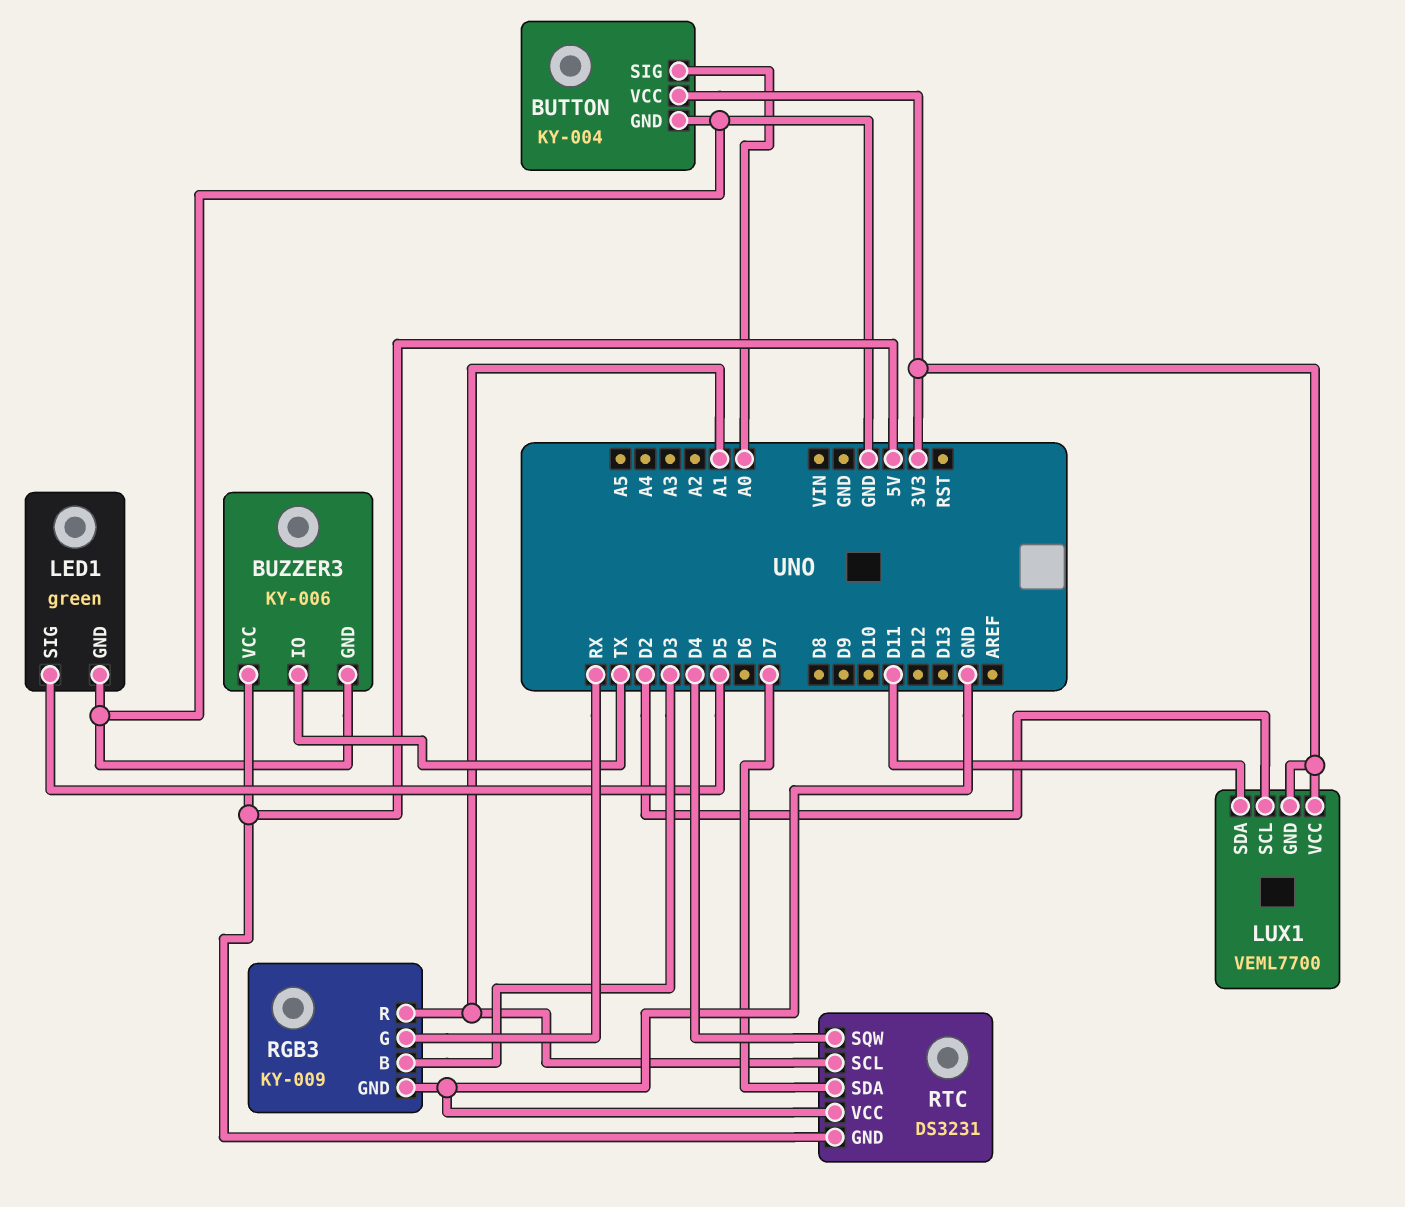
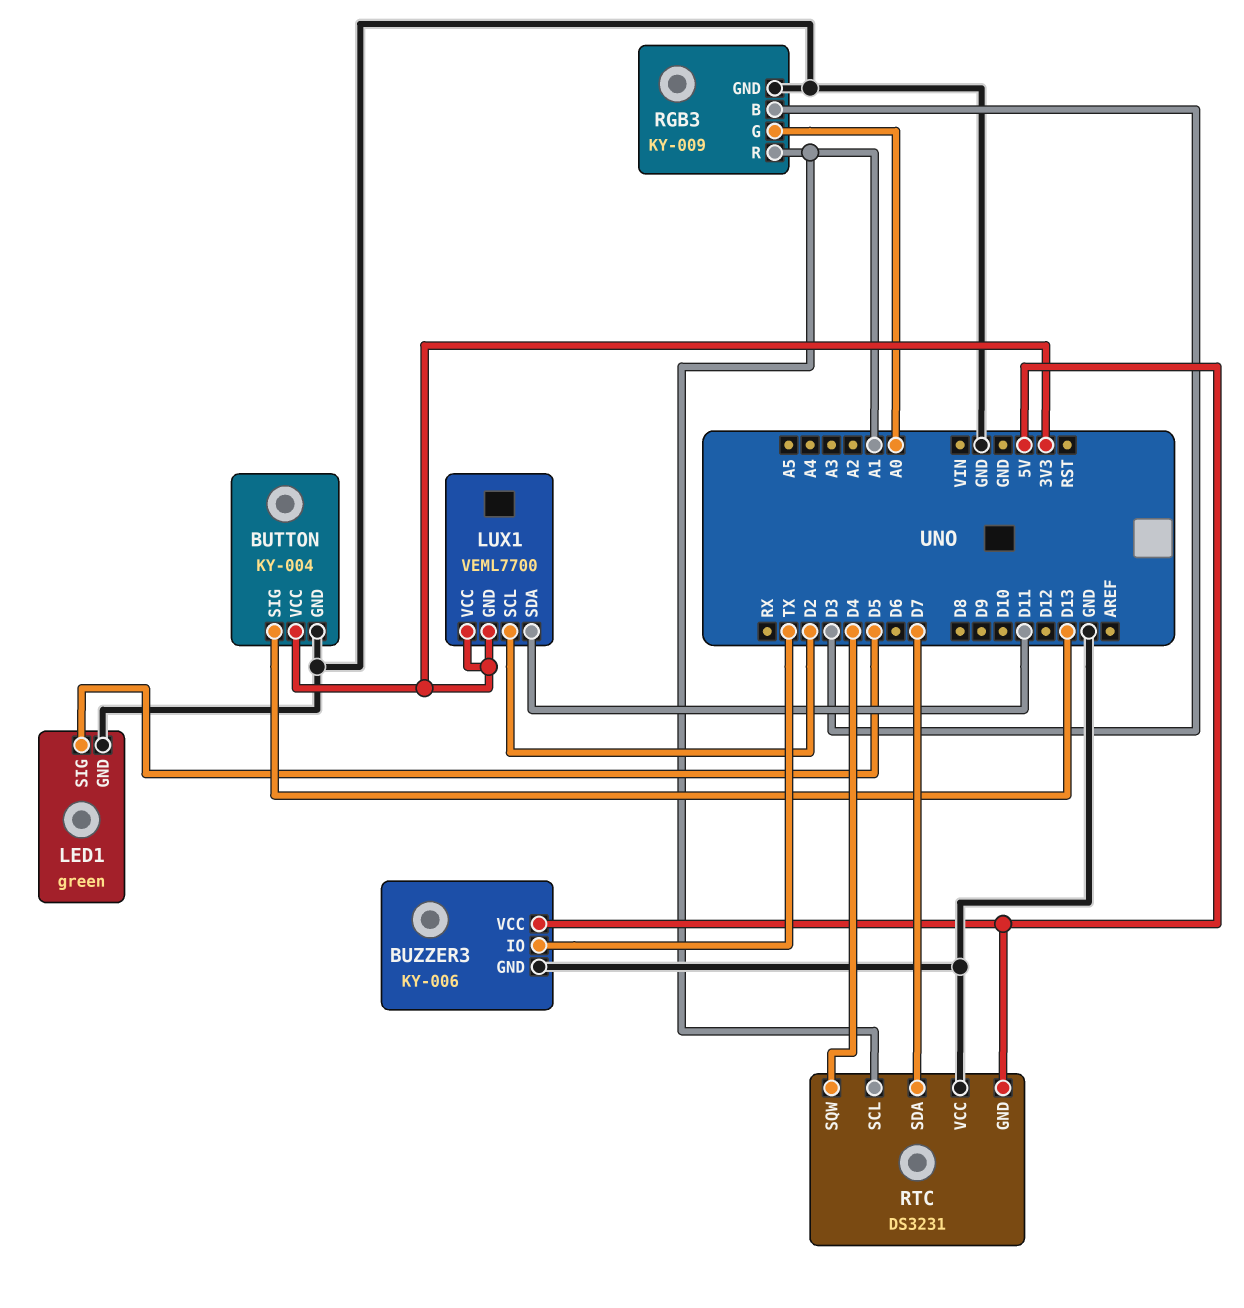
BUTTON pin SIG: A0 -> D13
RGB3 pin G: RX -> A0

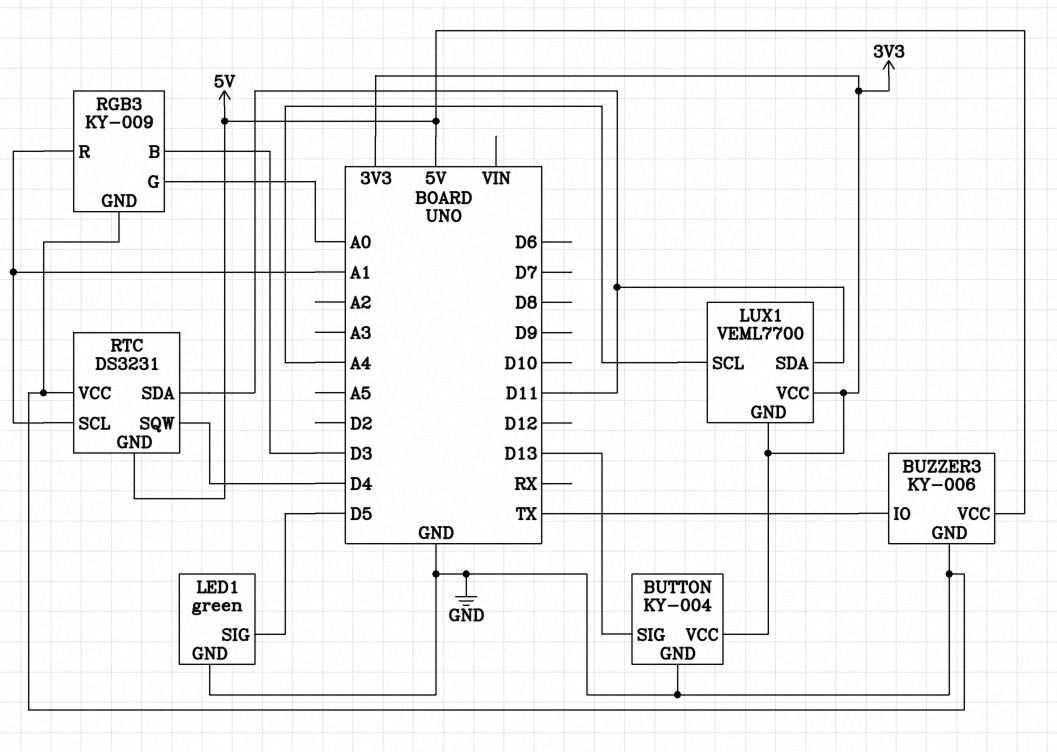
LUX1 pin SCL: D2 -> A4
RTC pin SDA: D7 -> D11

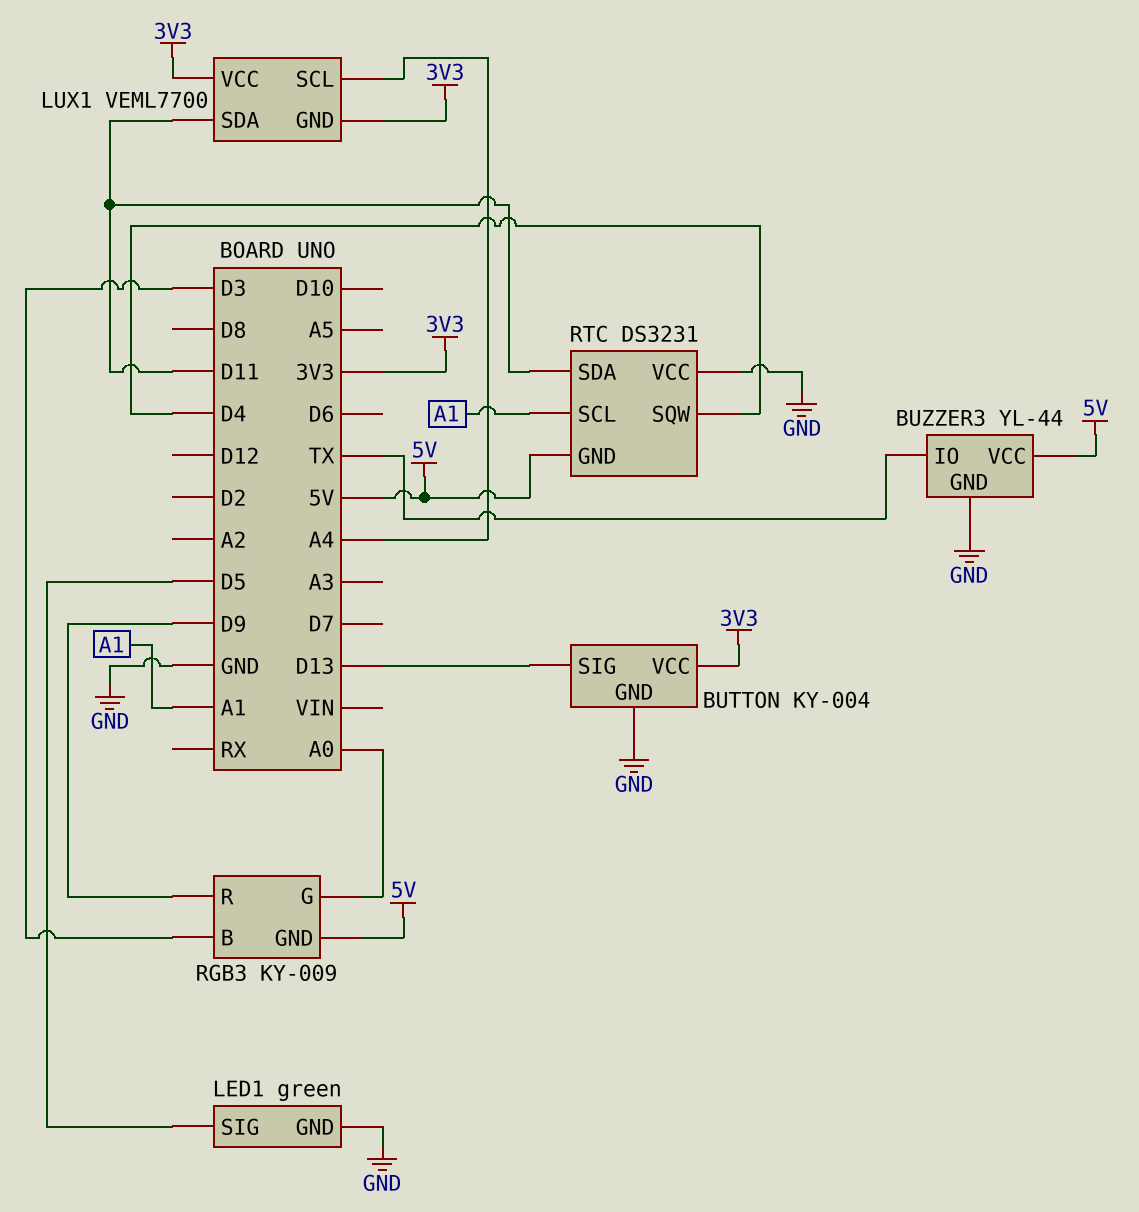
BUZZER3: KY-006 -> YL-44
RGB3 pin GND: GND -> 5V
RGB3 pin R: A1 -> D9

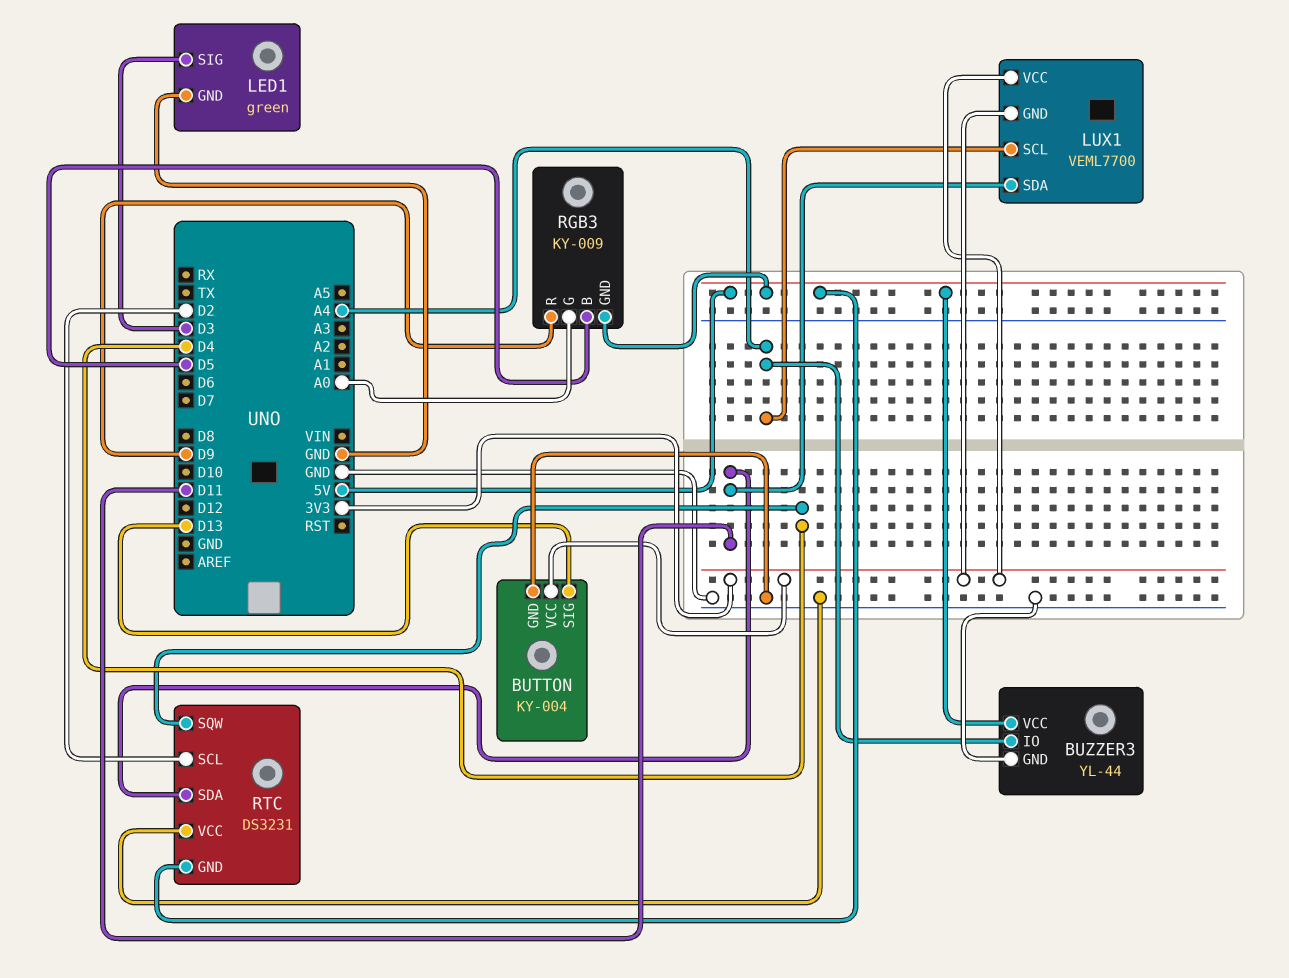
BUZZER3 pin IO: TX -> A4
LED1 pin SIG: D5 -> D3
RGB3 pin B: D3 -> D5
RTC pin SCL: A1 -> D2

